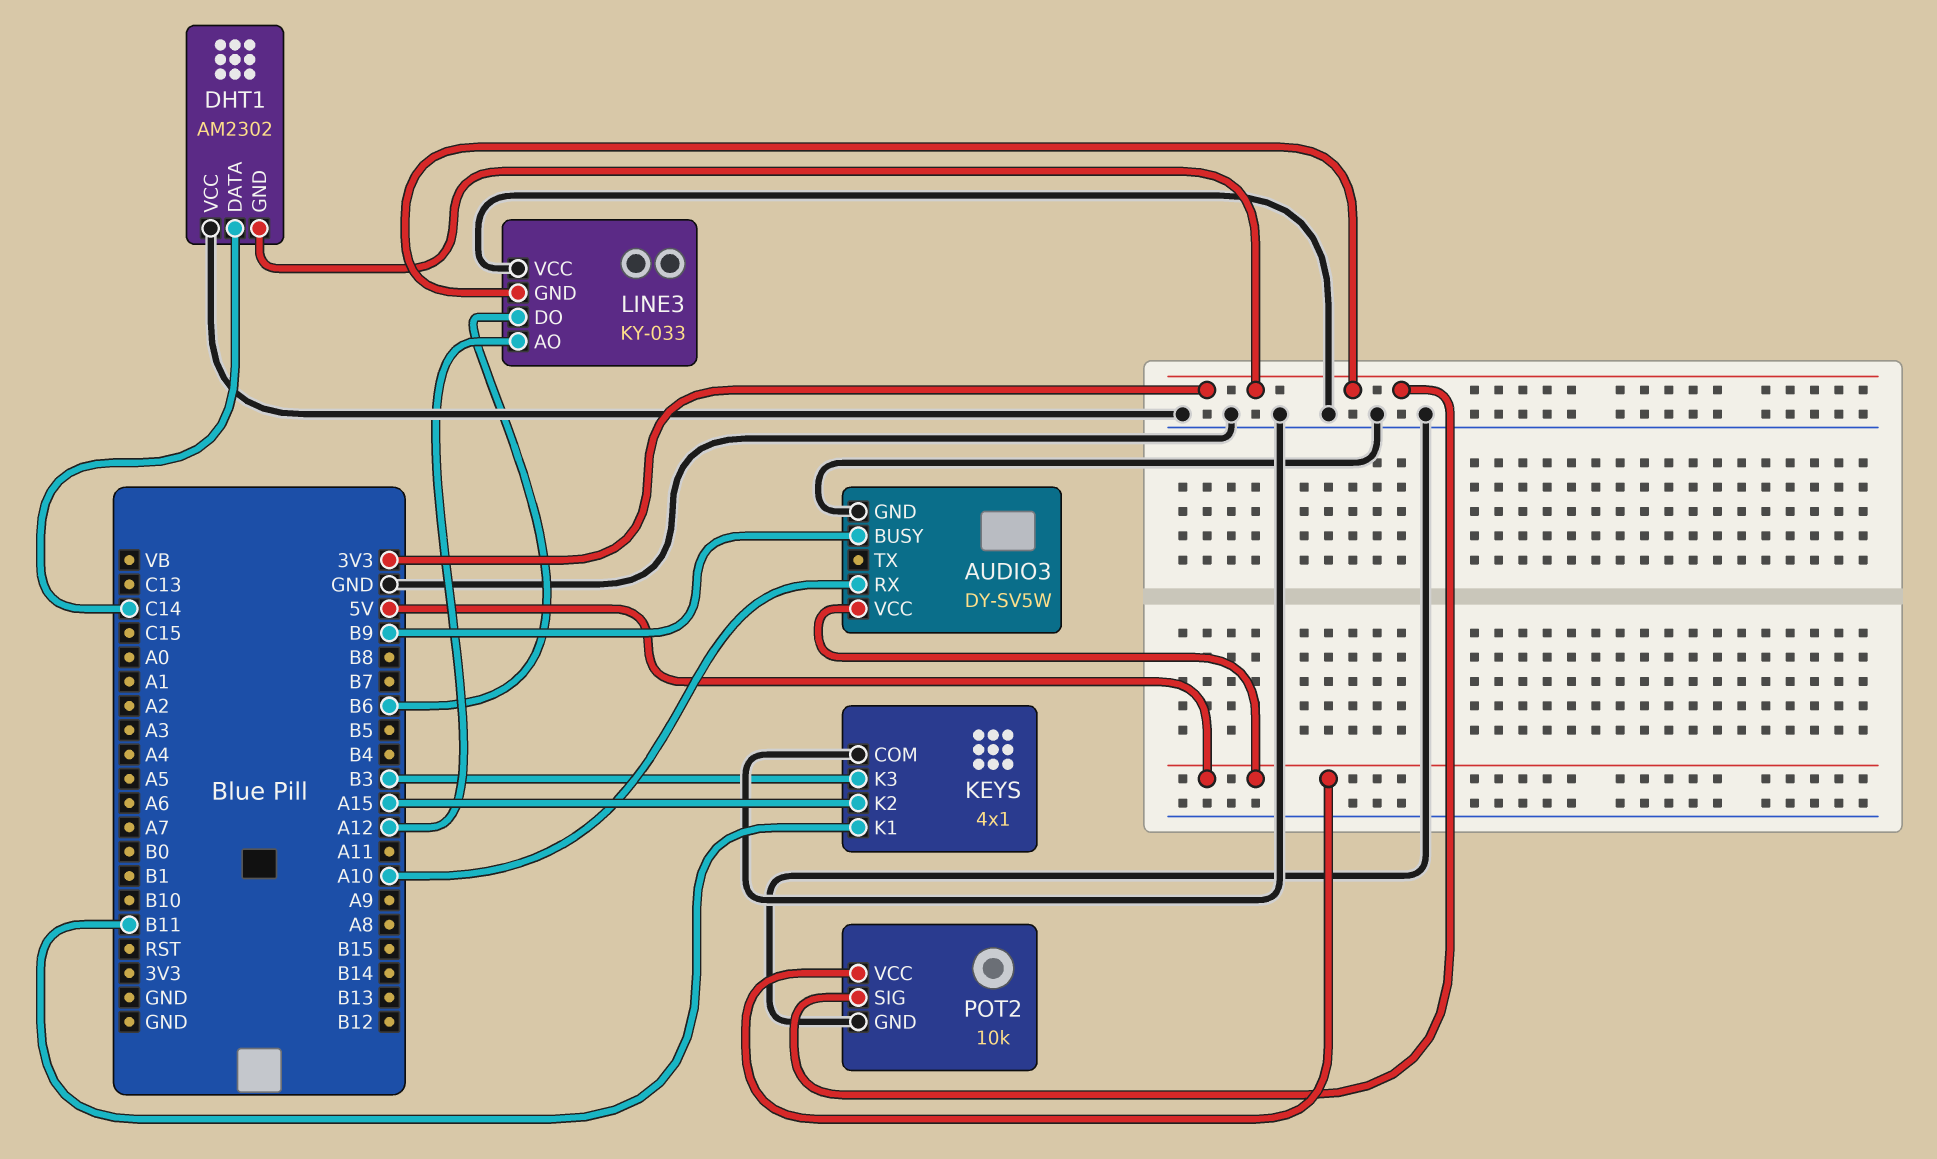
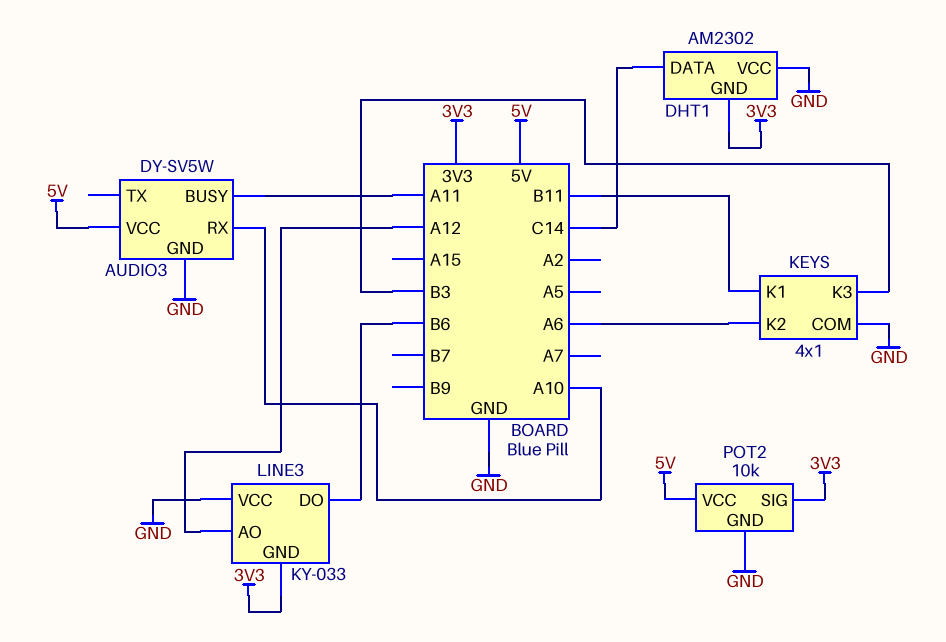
AUDIO3 pin BUSY: B9 -> A11
KEYS pin K2: A15 -> A6

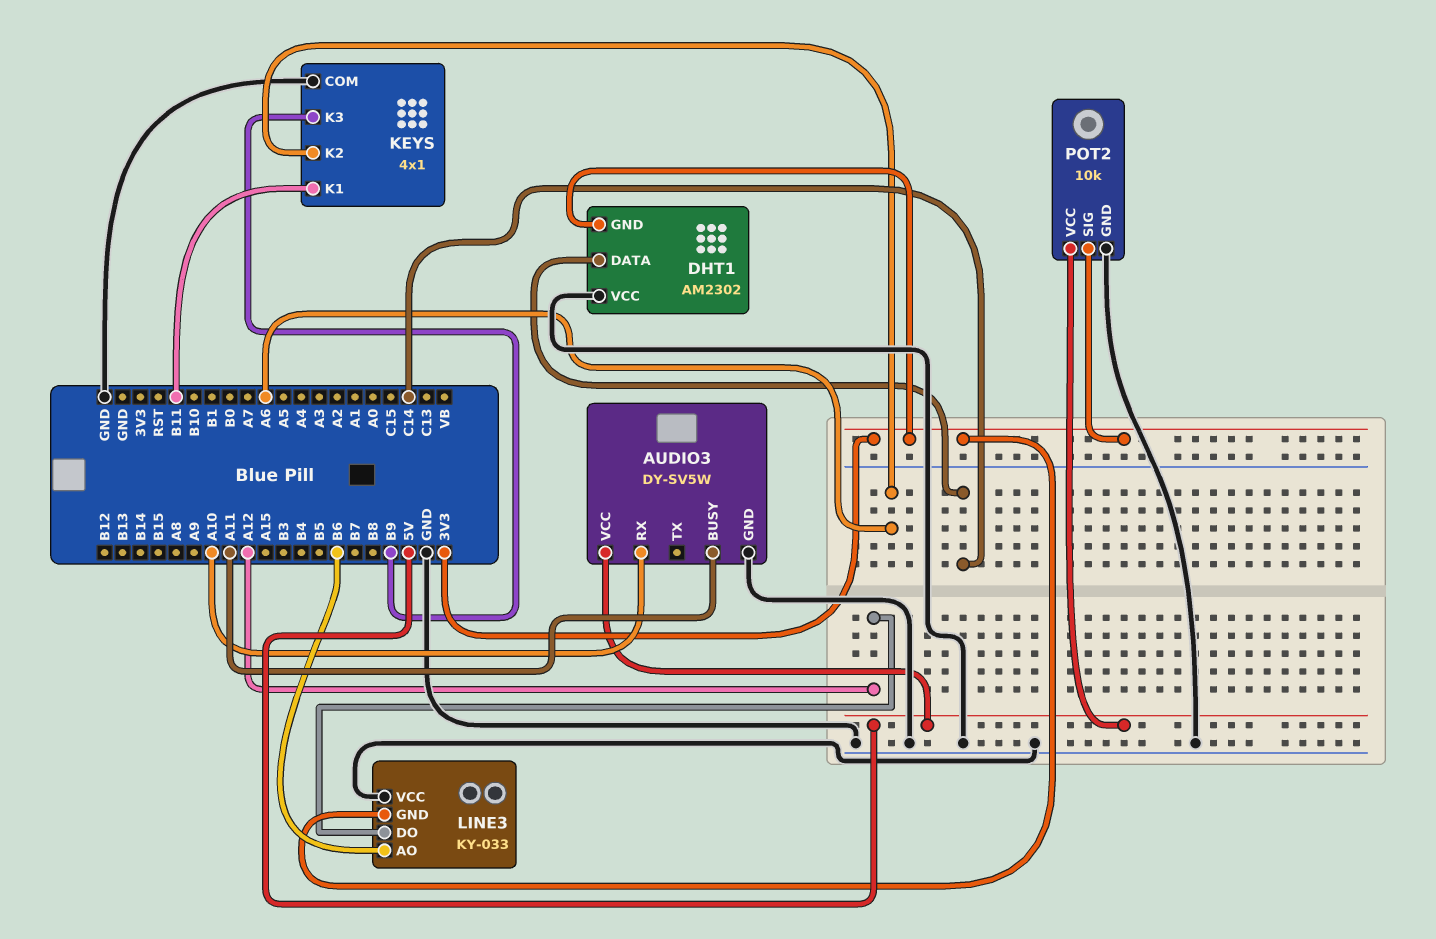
KEYS pin K3: B3 -> B9
LINE3 pin AO: A12 -> B6
LINE3 pin DO: B6 -> A12

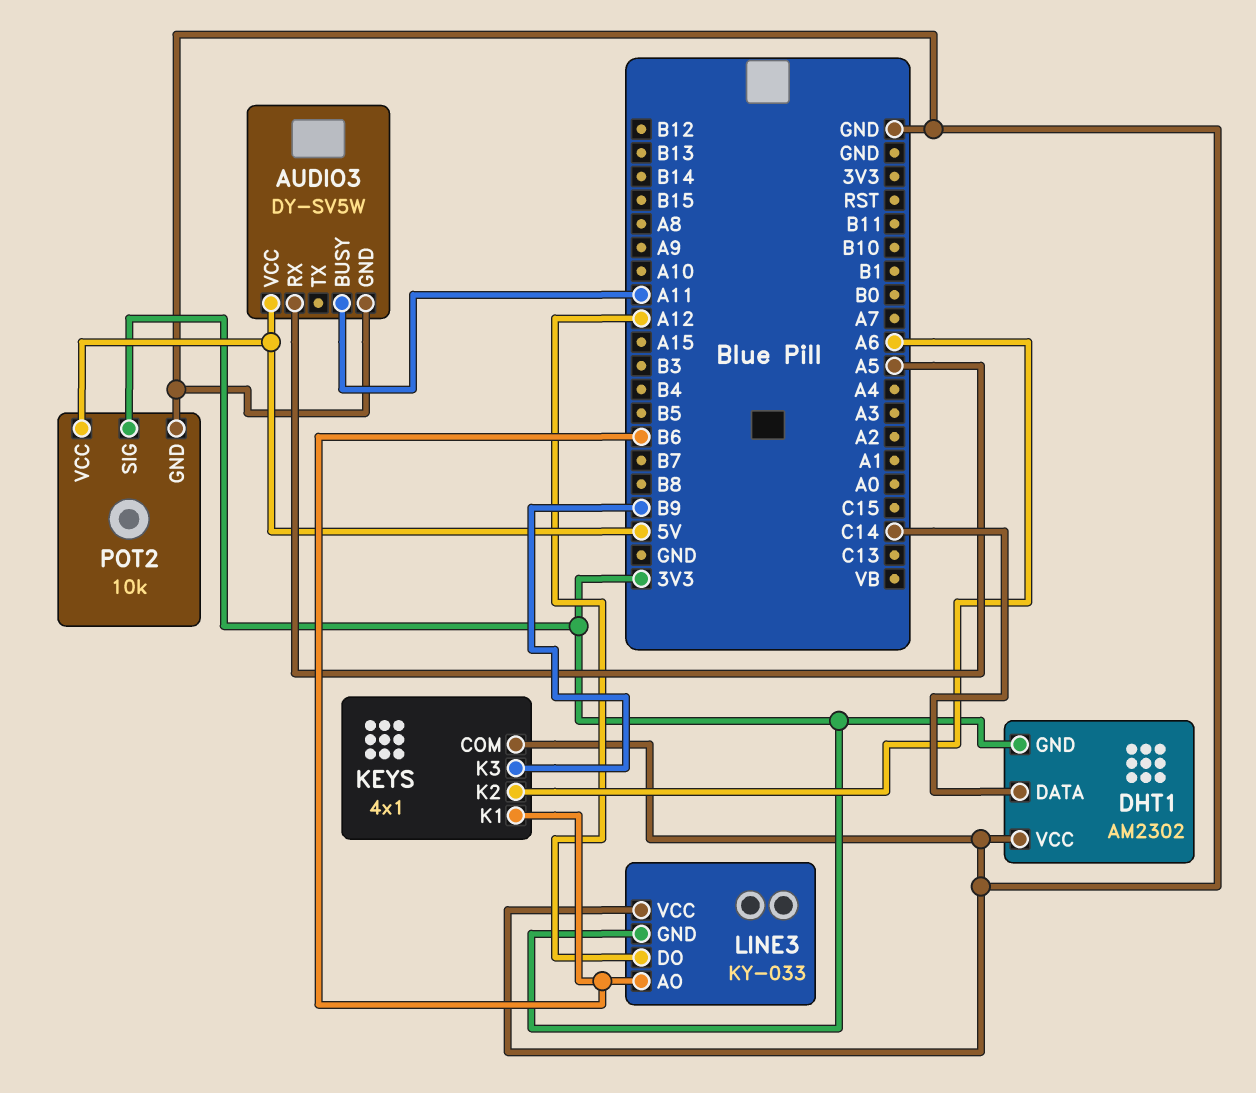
AUDIO3 pin RX: A10 -> A5
KEYS pin K1: B11 -> B6

